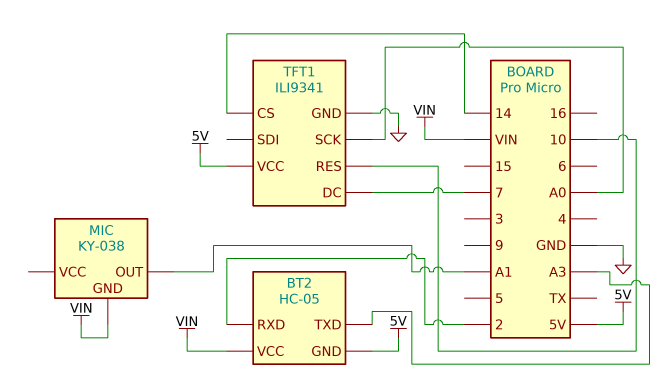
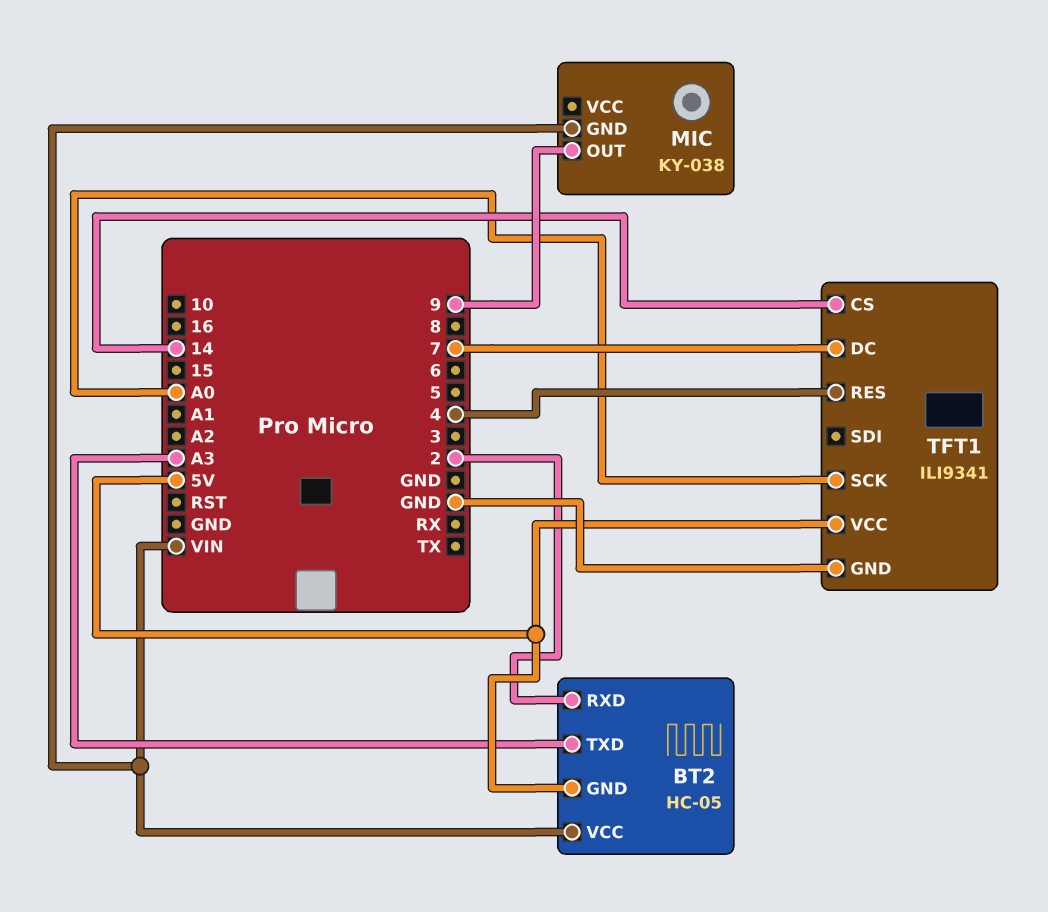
MIC pin OUT: A1 -> 9
TFT1 pin RES: 10 -> 4

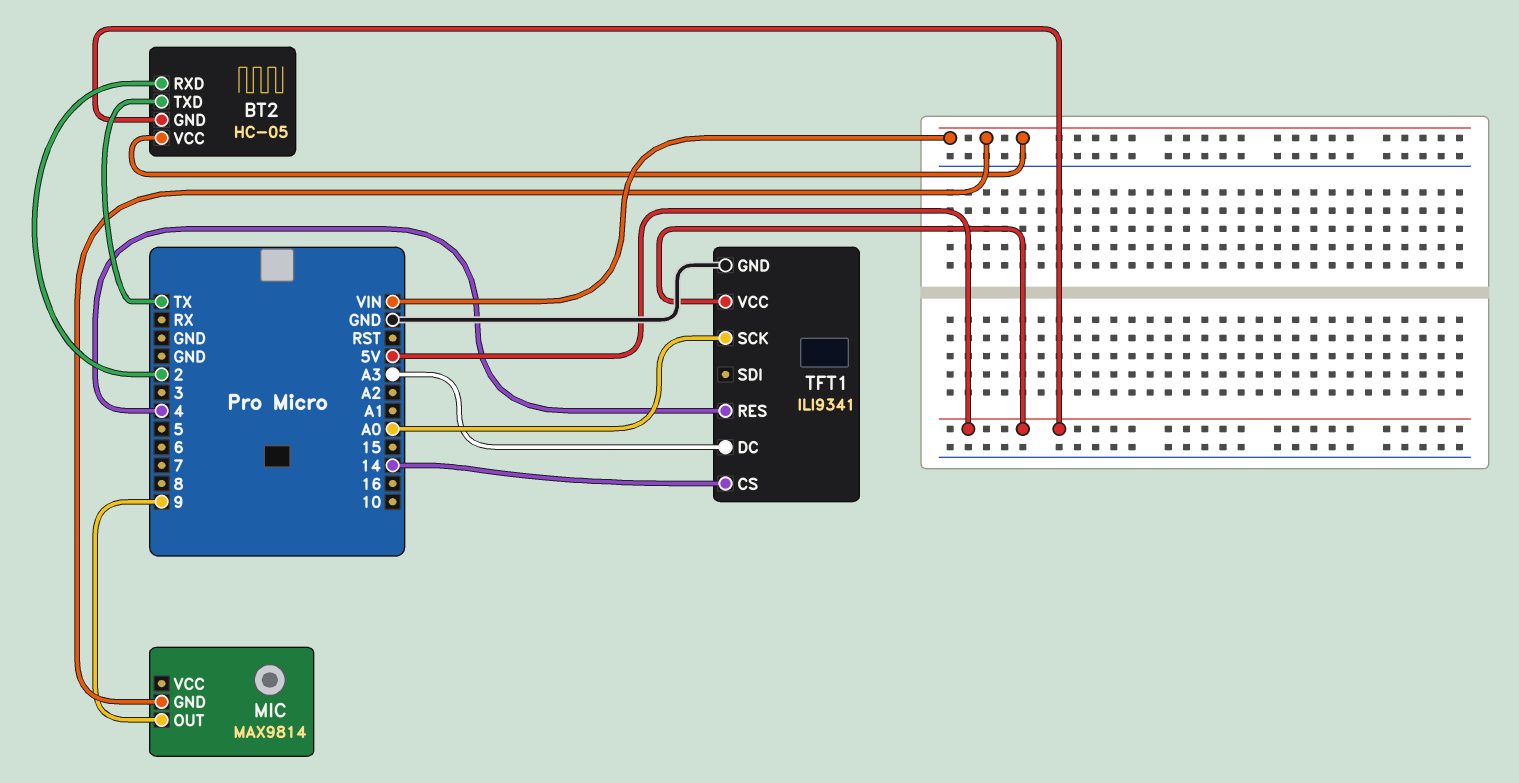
BT2 pin TXD: A3 -> TX
MIC: KY-038 -> MAX9814
TFT1 pin DC: 7 -> A3

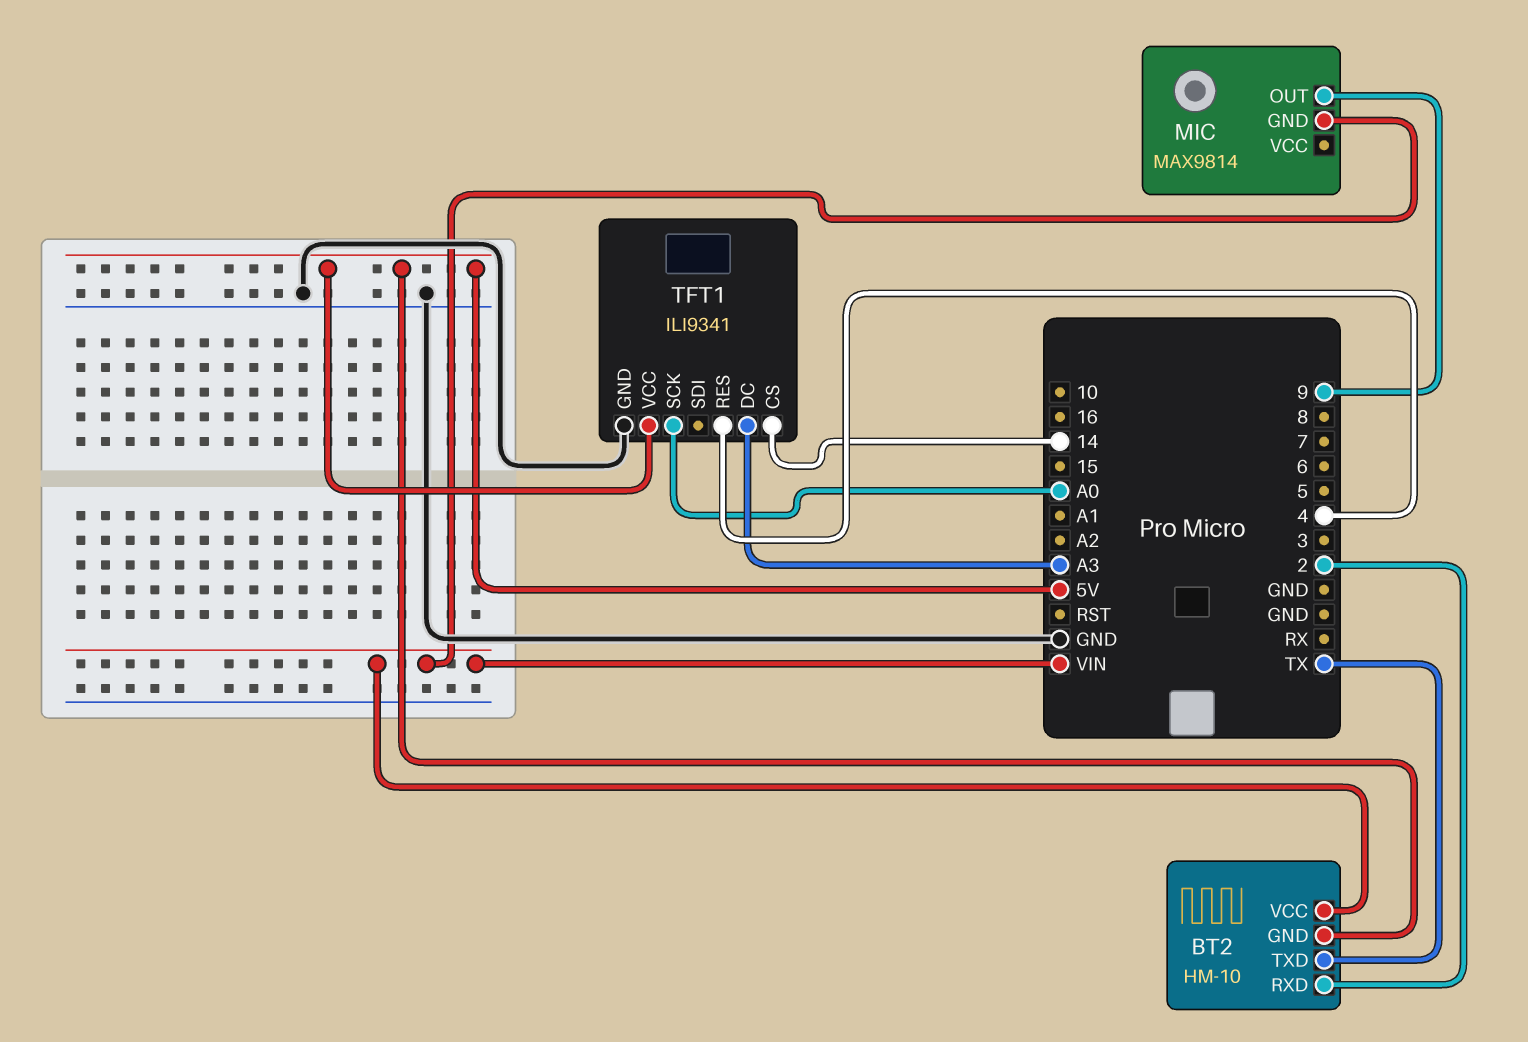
BT2: HC-05 -> HM-10

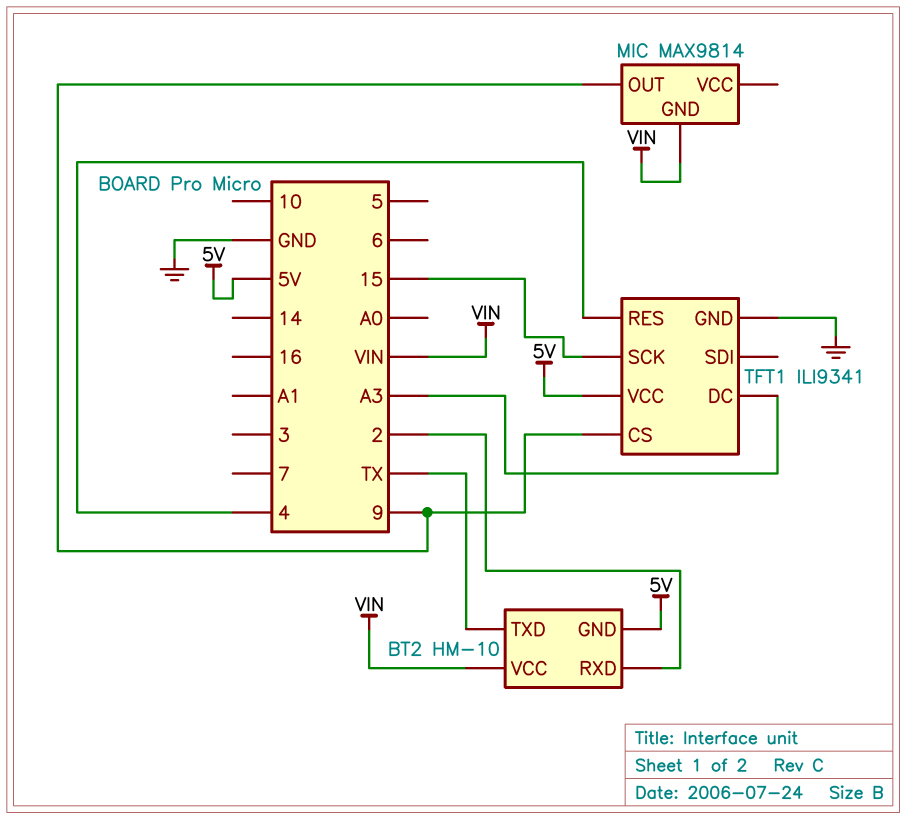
TFT1 pin CS: 14 -> 9
TFT1 pin SCK: A0 -> 15

